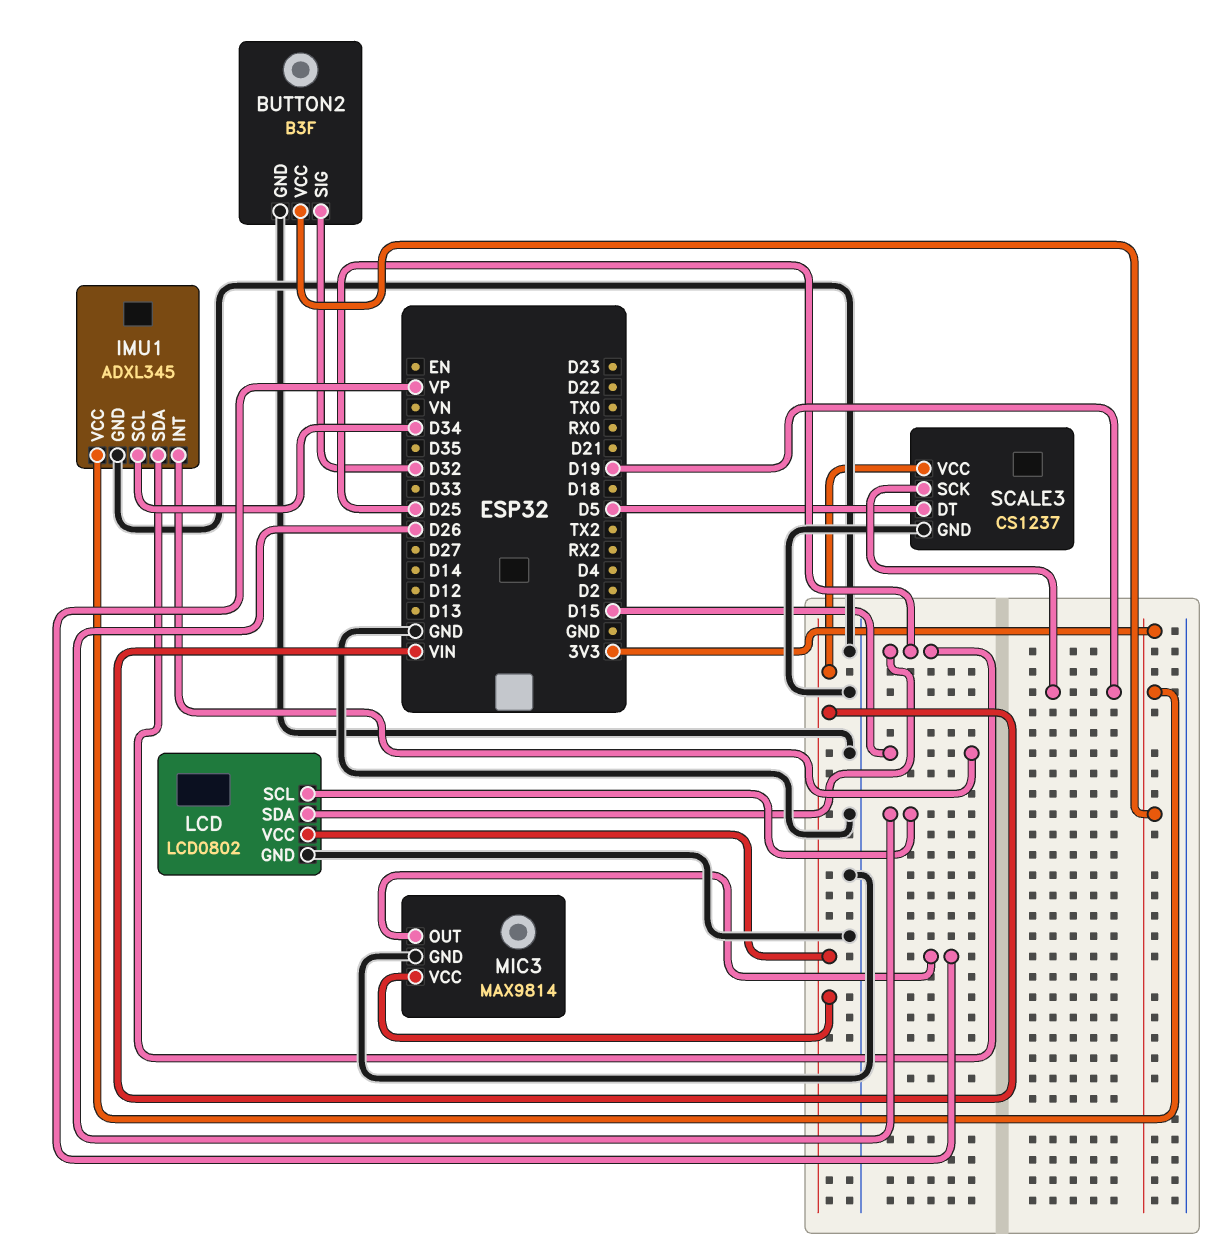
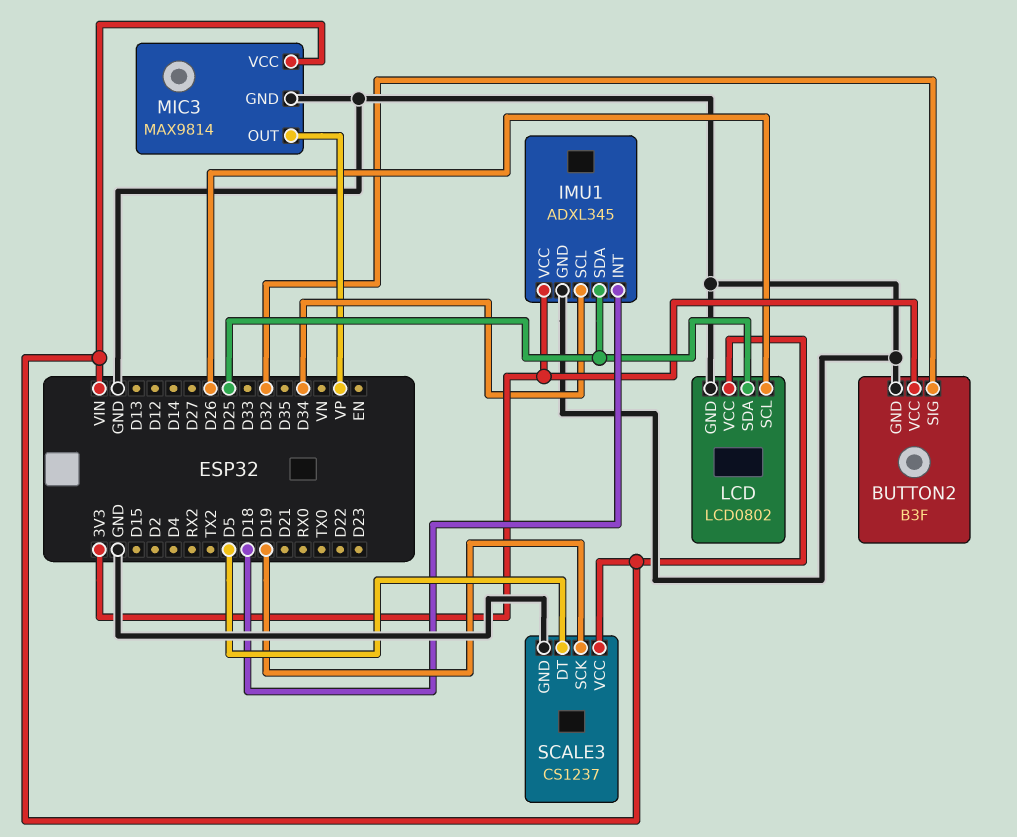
IMU1 pin INT: D15 -> D18

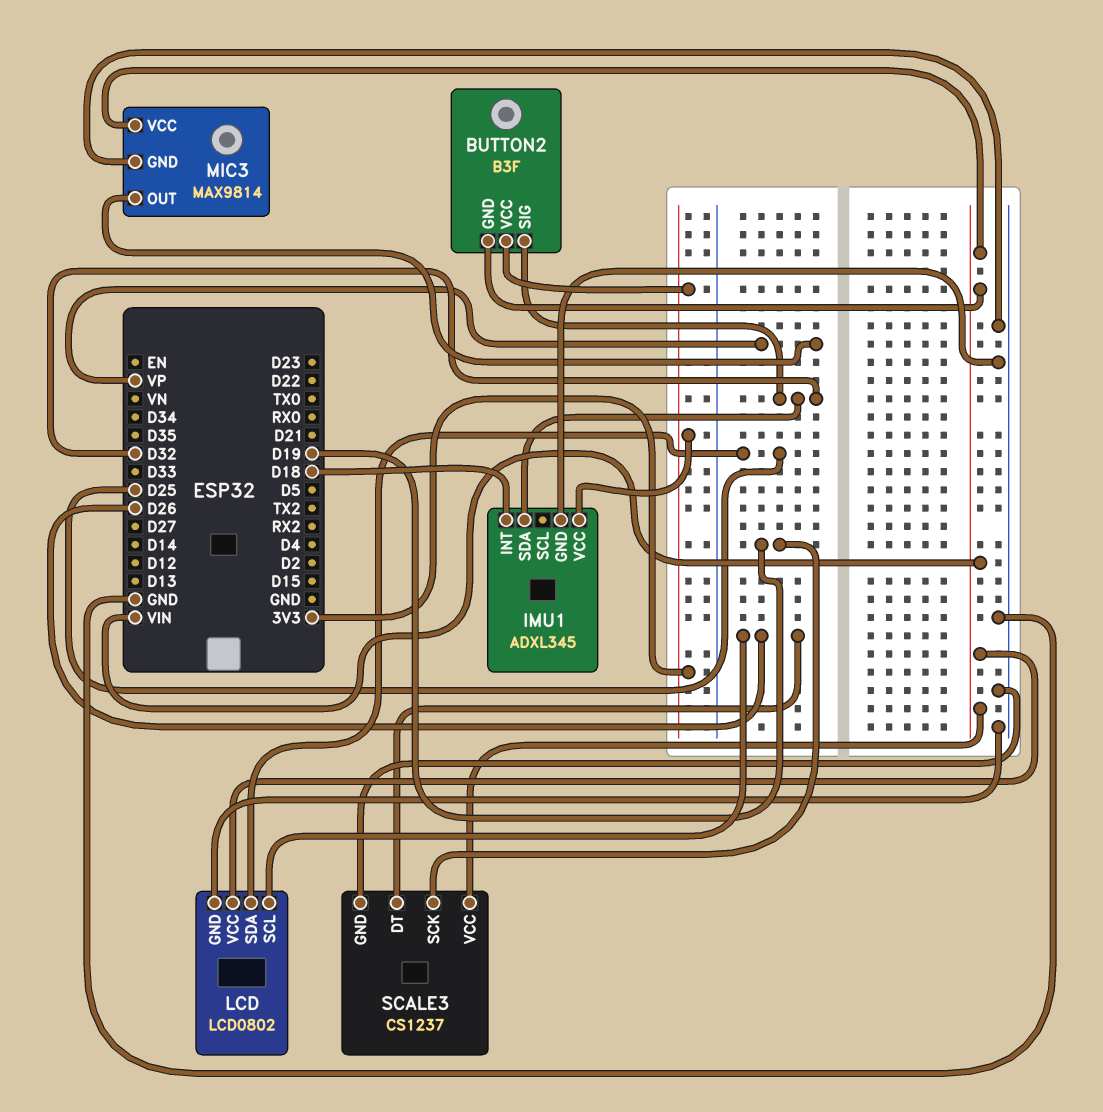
BUTTON2 pin GND: GND -> VIN
IMU1 pin SCL: D34 -> none
IMU1 pin SDA: D25 -> D32
SCALE3 pin DT: D5 -> D26

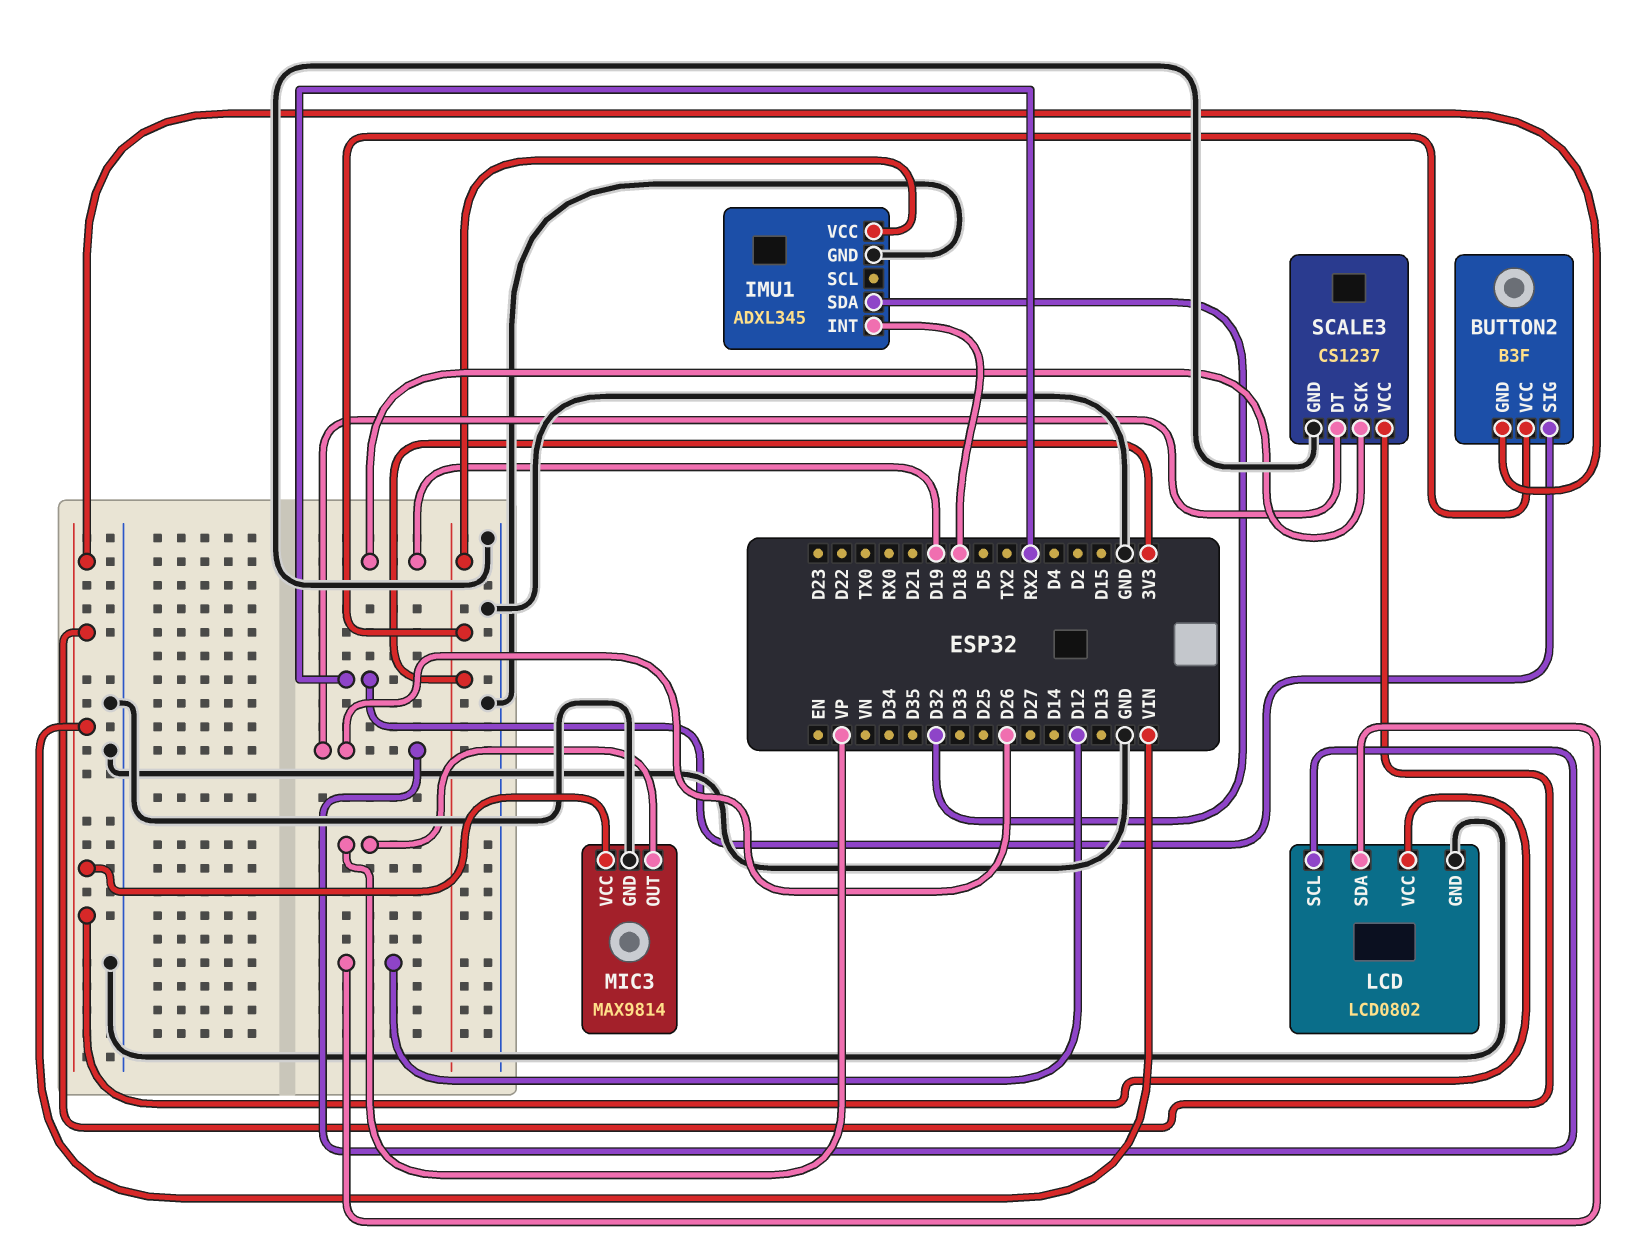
BUTTON2 pin SIG: D32 -> RX2
LCD pin SDA: D25 -> D12

